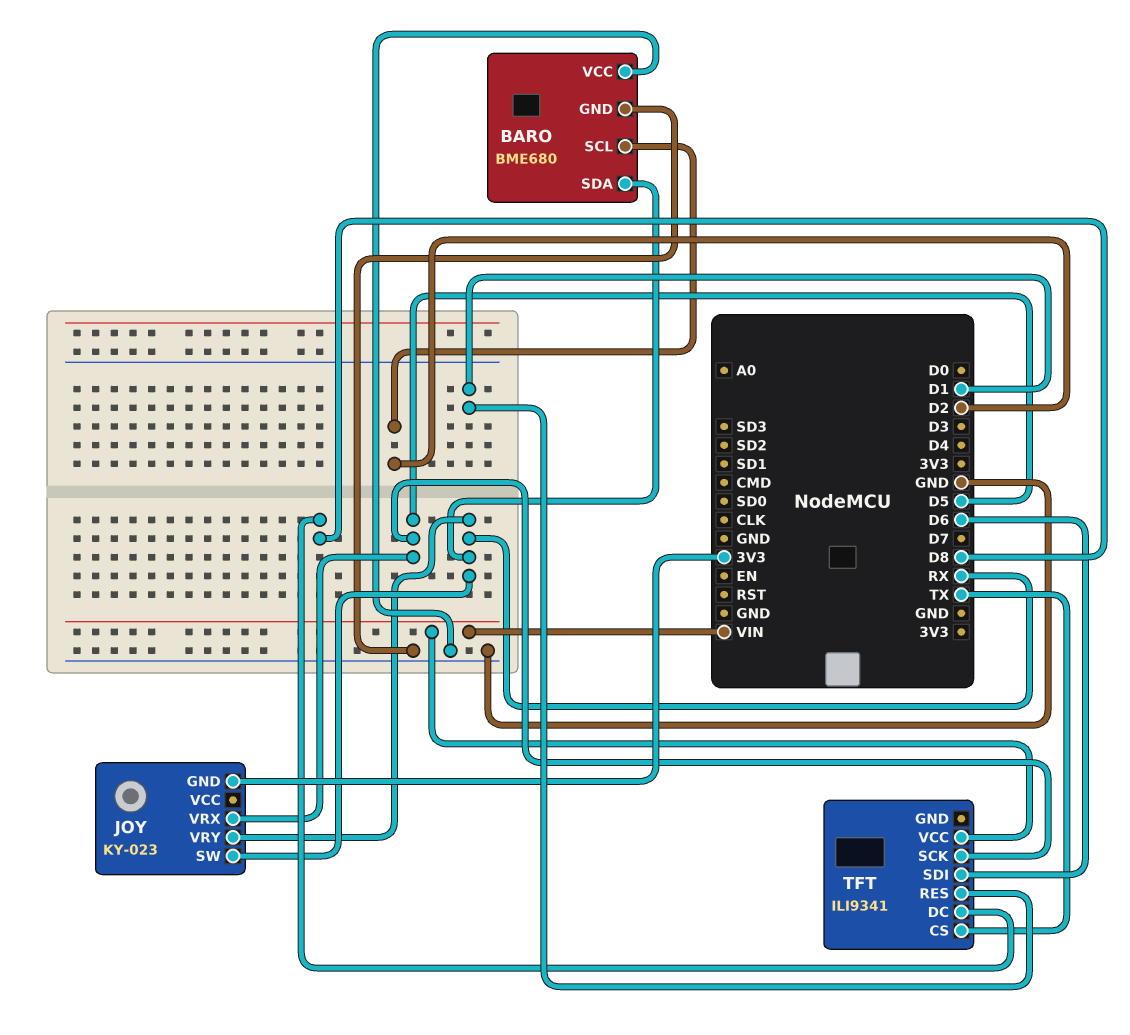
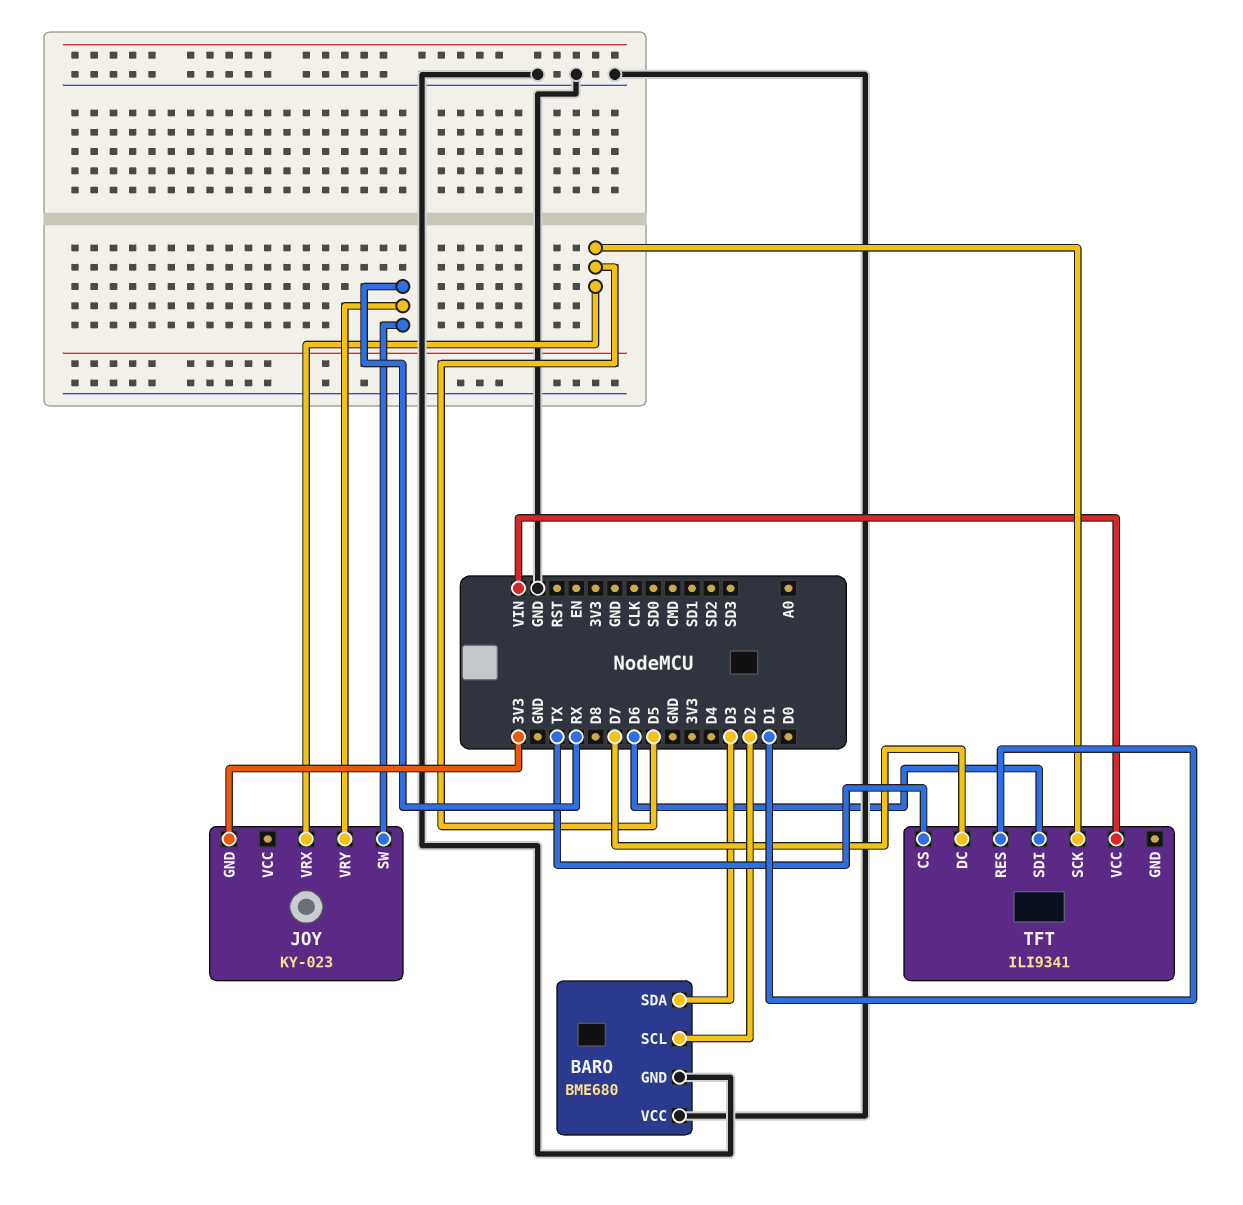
BARO pin SDA: RX -> D3
TFT pin DC: D8 -> D7

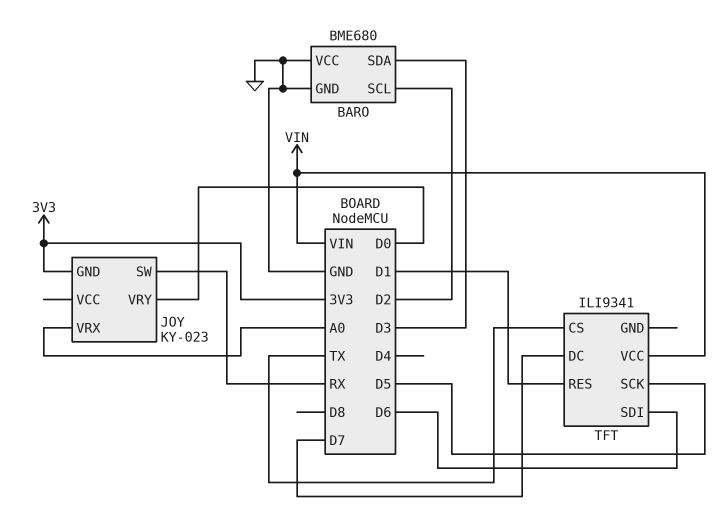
JOY pin VRX: D5 -> A0
JOY pin VRY: RX -> D0

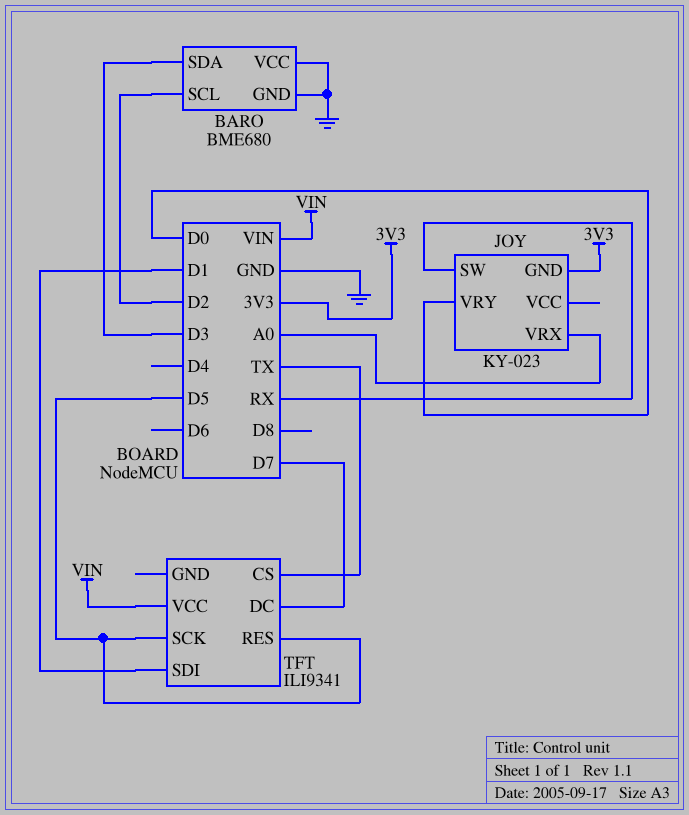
TFT pin RES: D1 -> D5
TFT pin SDI: D6 -> D1

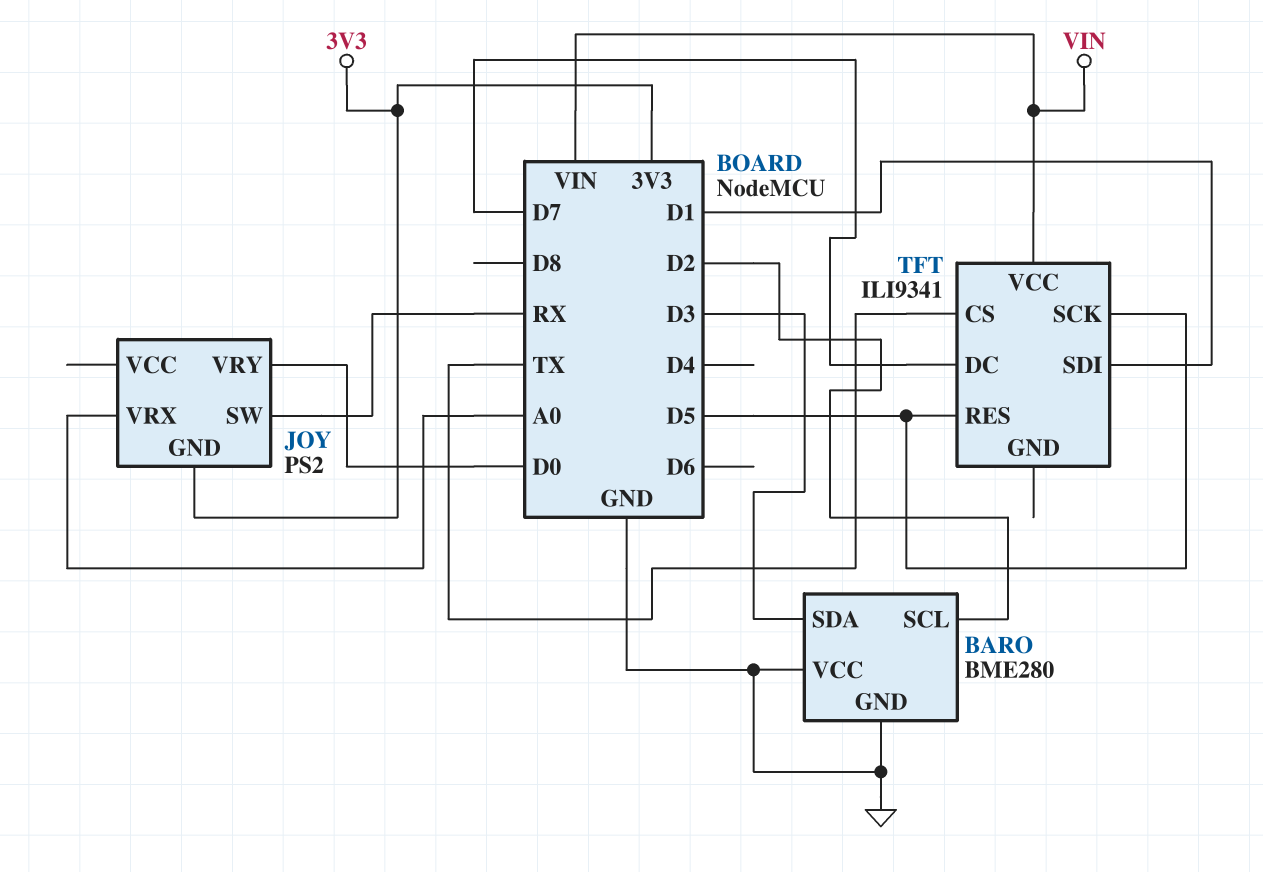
BARO: BME680 -> BME280
JOY: KY-023 -> PS2

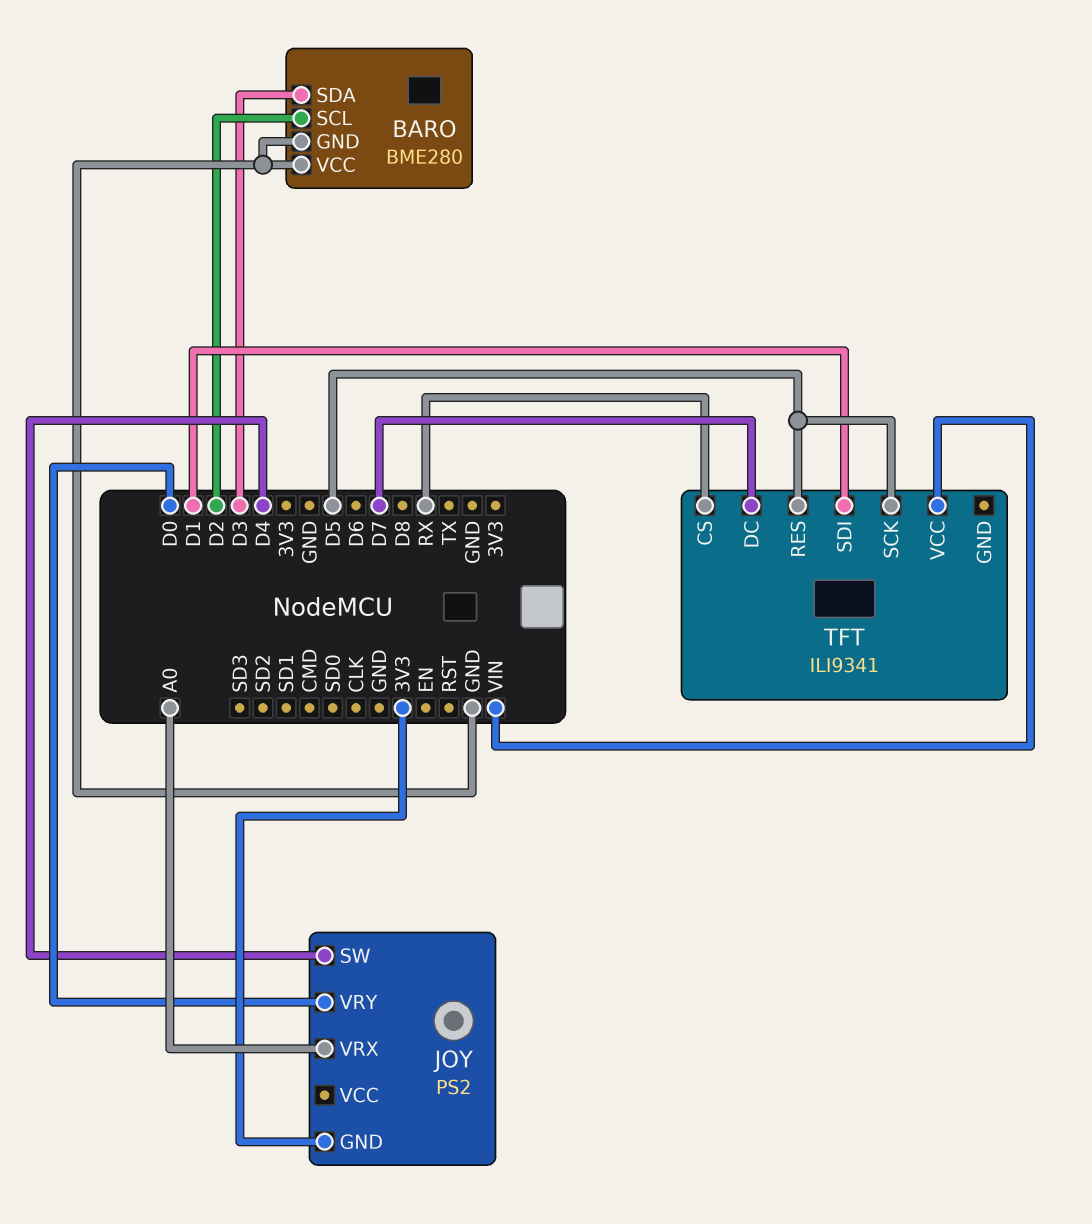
JOY pin SW: RX -> D4
TFT pin CS: TX -> RX

